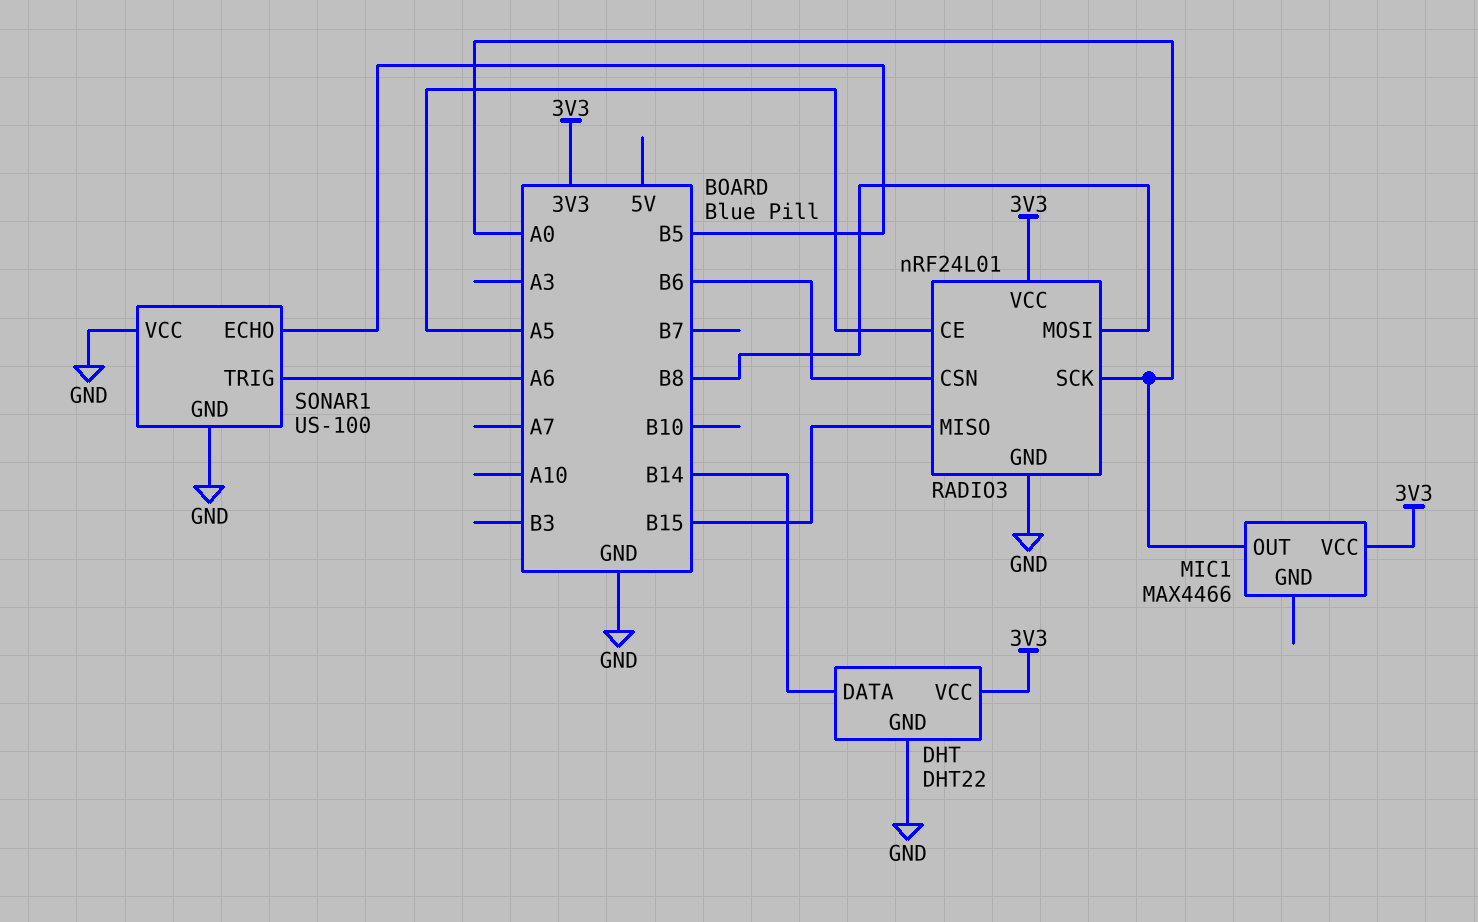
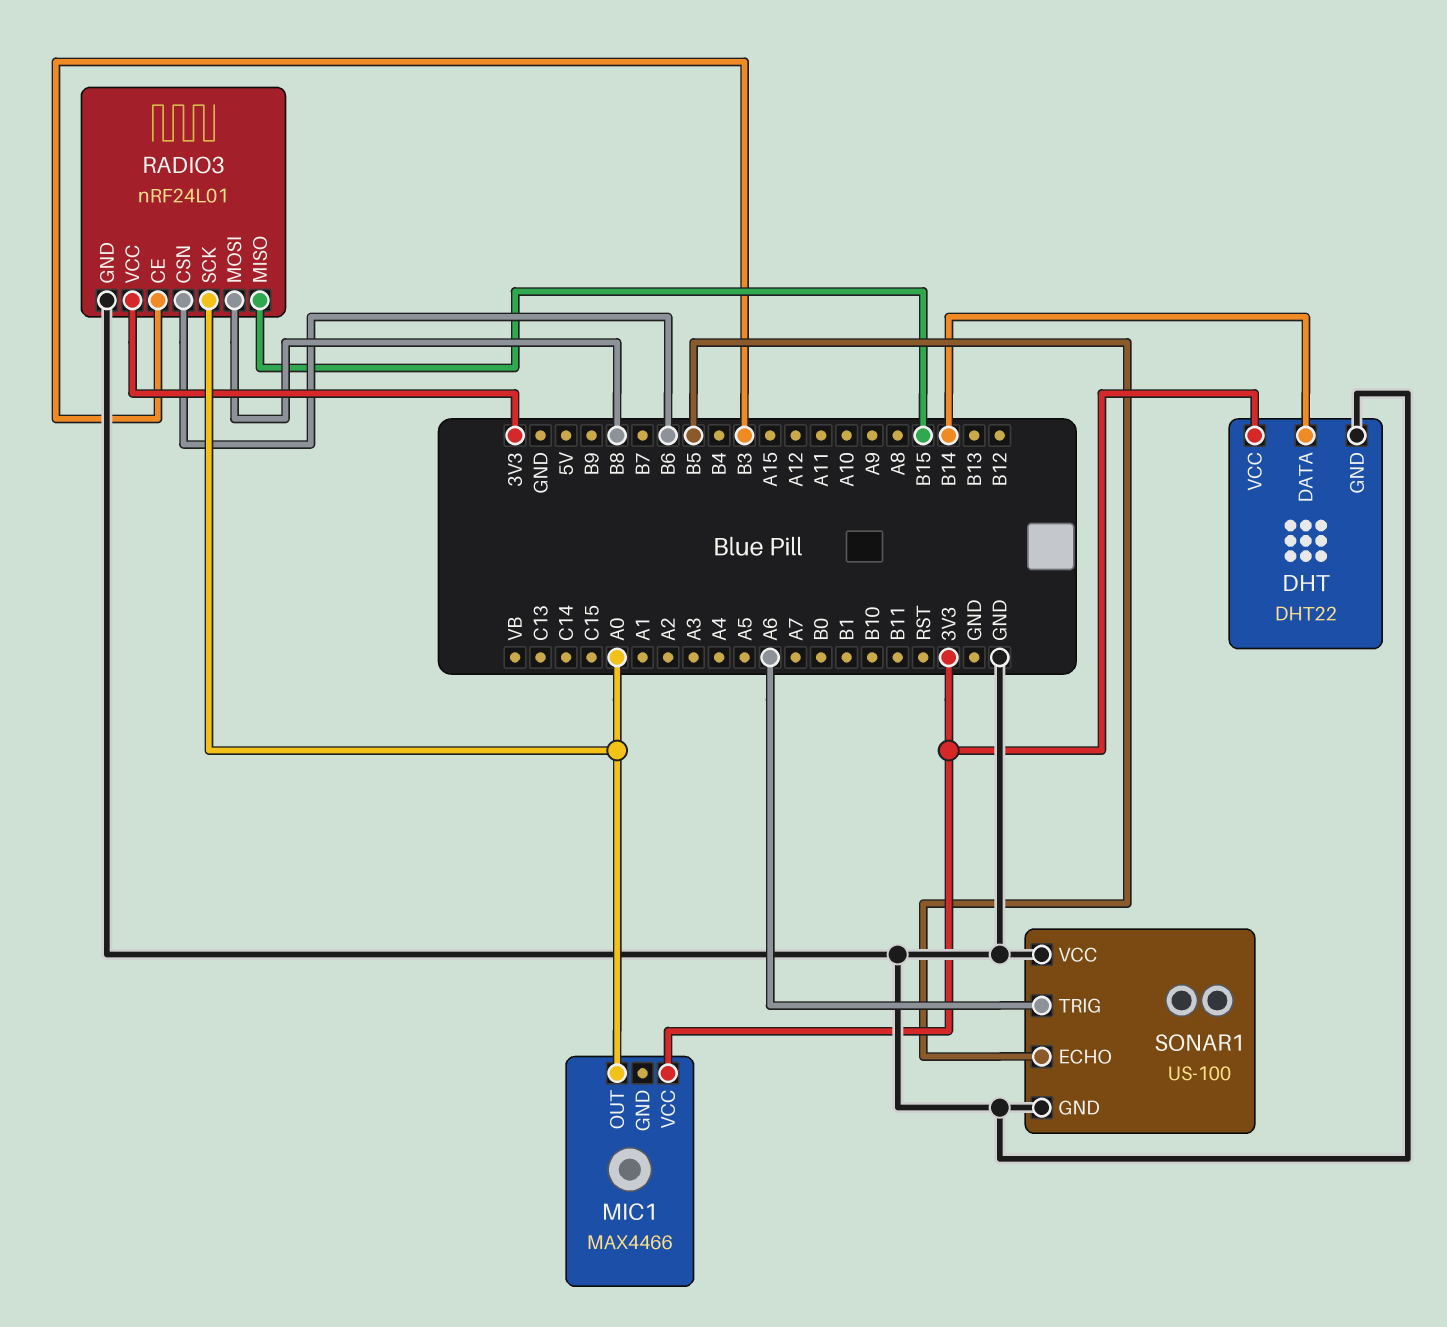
RADIO3 pin CE: A5 -> B3

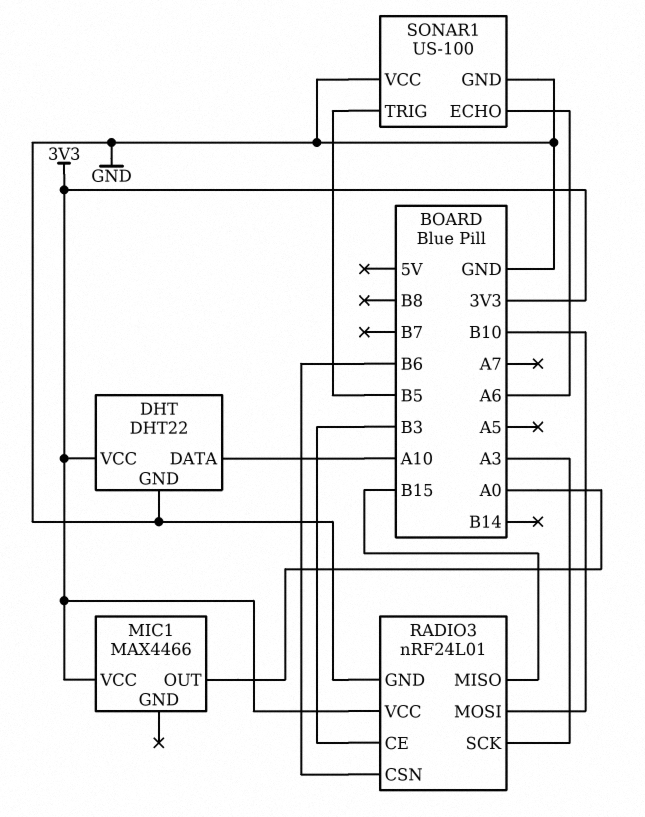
DHT pin DATA: B14 -> A10
RADIO3 pin MOSI: B8 -> B10
RADIO3 pin SCK: A0 -> A3
SONAR1 pin ECHO: B5 -> A6
SONAR1 pin TRIG: A6 -> B5

